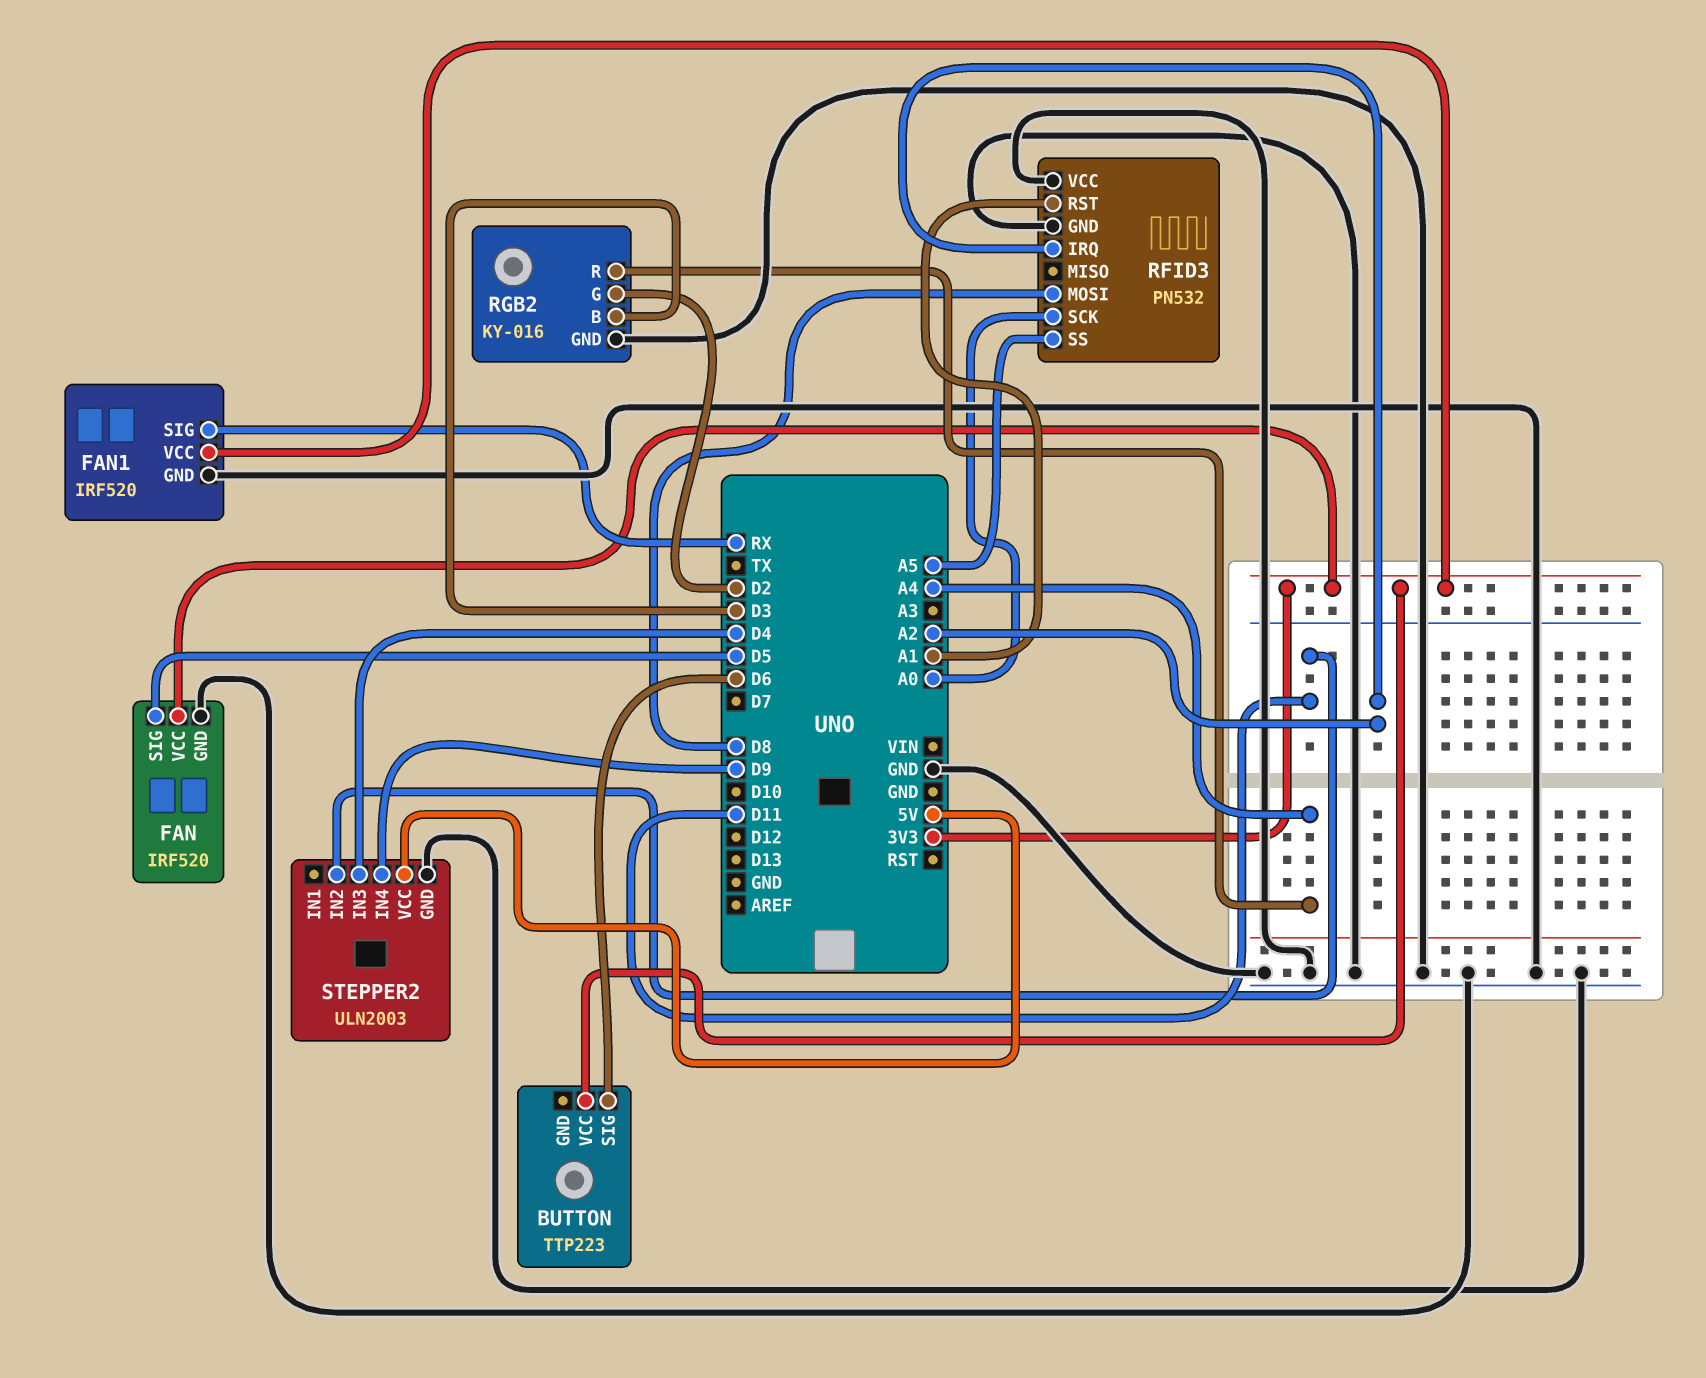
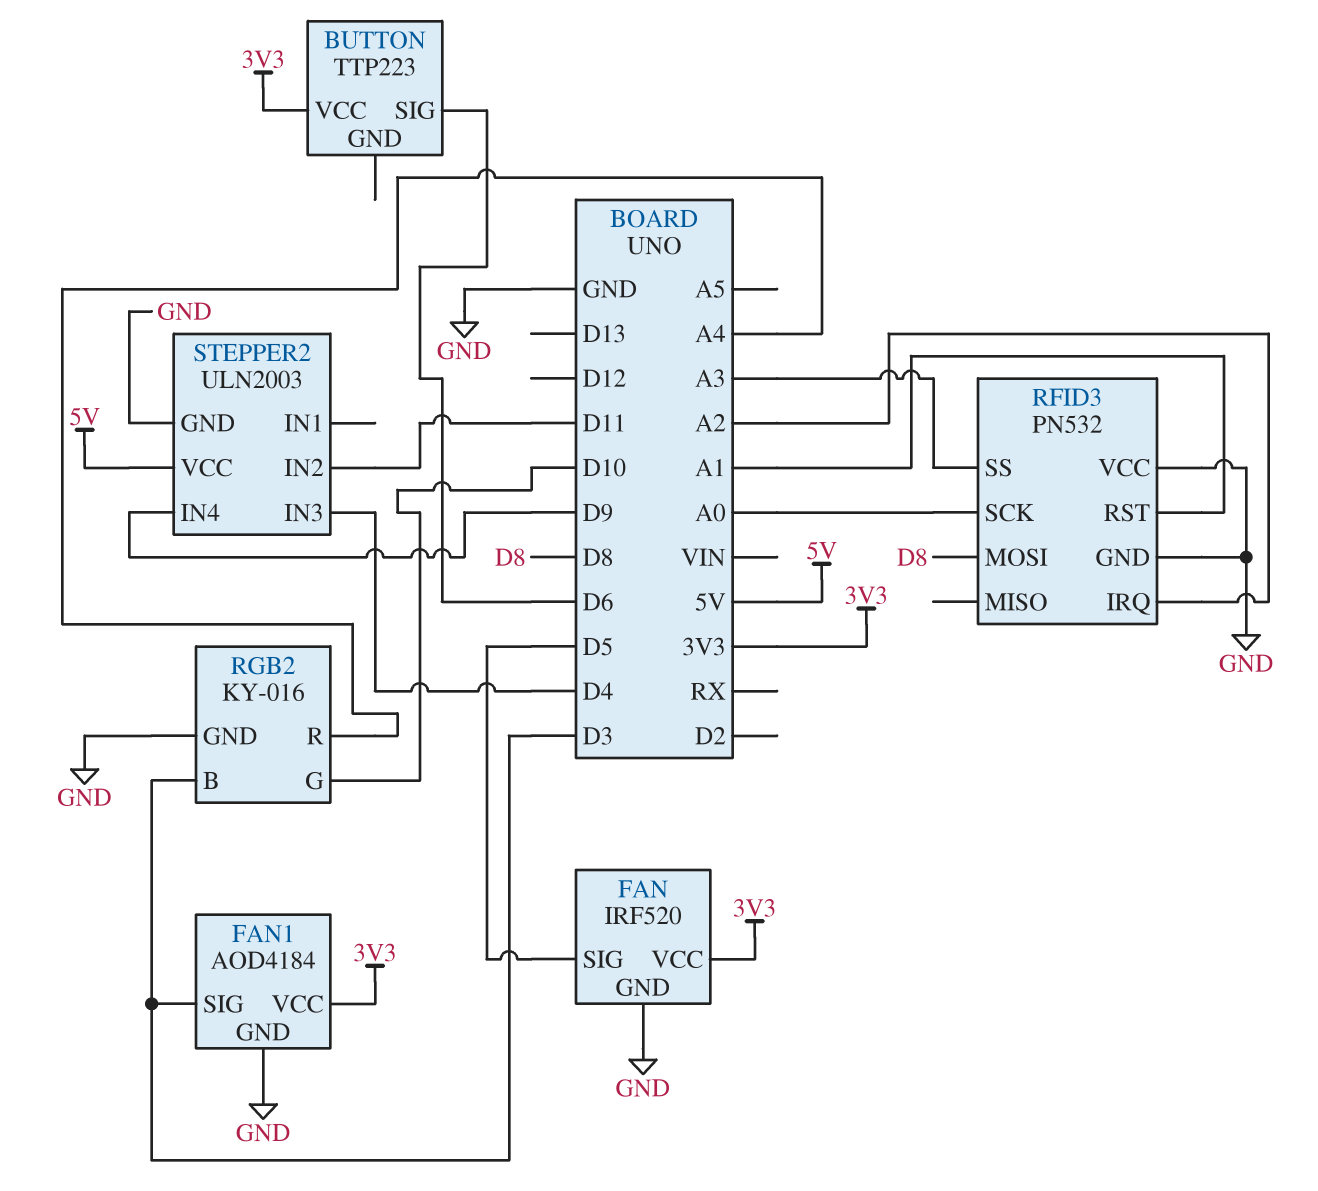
FAN1: IRF520 -> AOD4184
FAN1 pin SIG: RX -> D3
RFID3 pin SS: A5 -> A3
RGB2 pin G: D2 -> D10

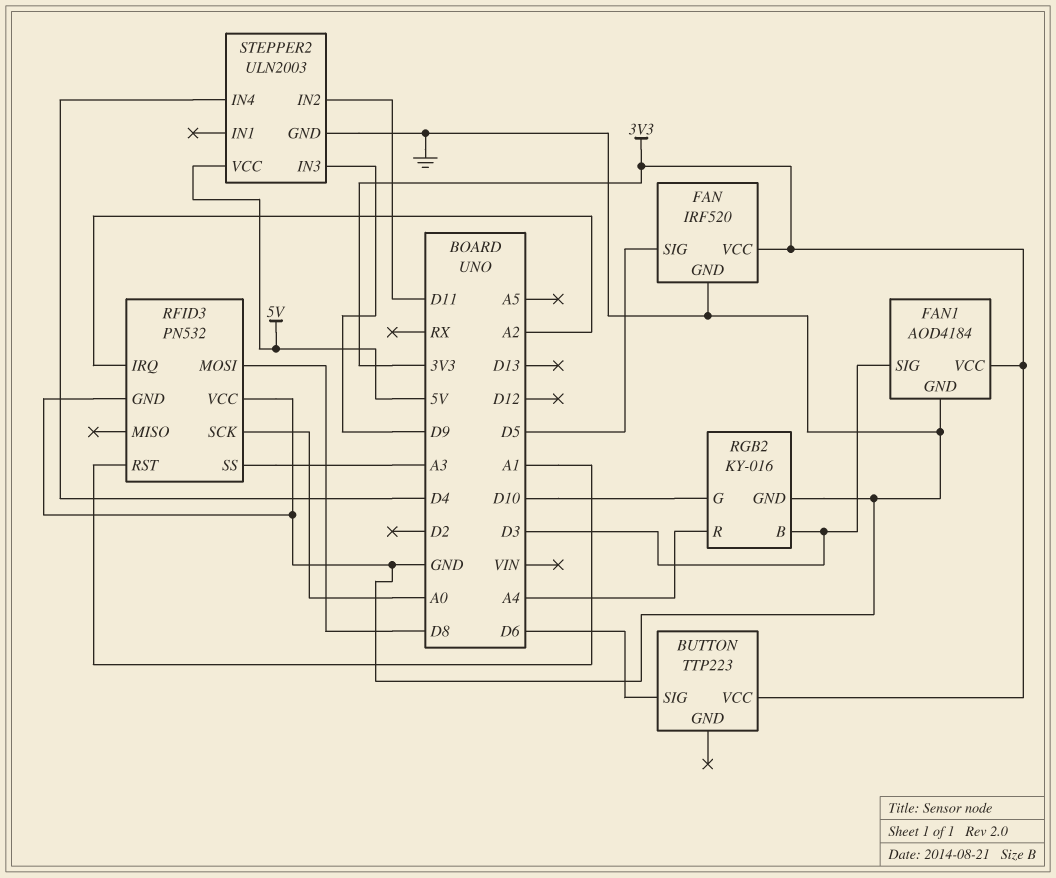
STEPPER2 pin IN3: D4 -> D9
STEPPER2 pin IN4: D9 -> D4

